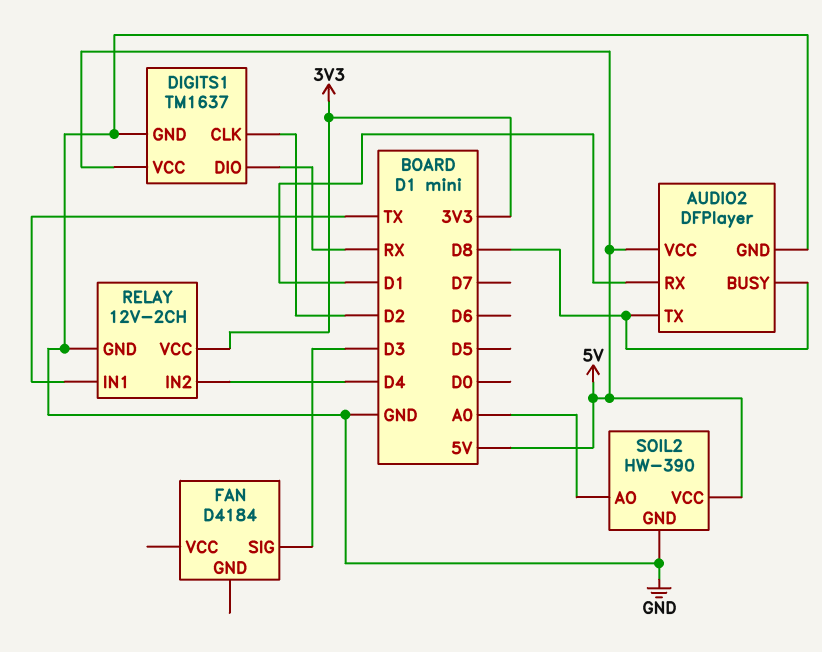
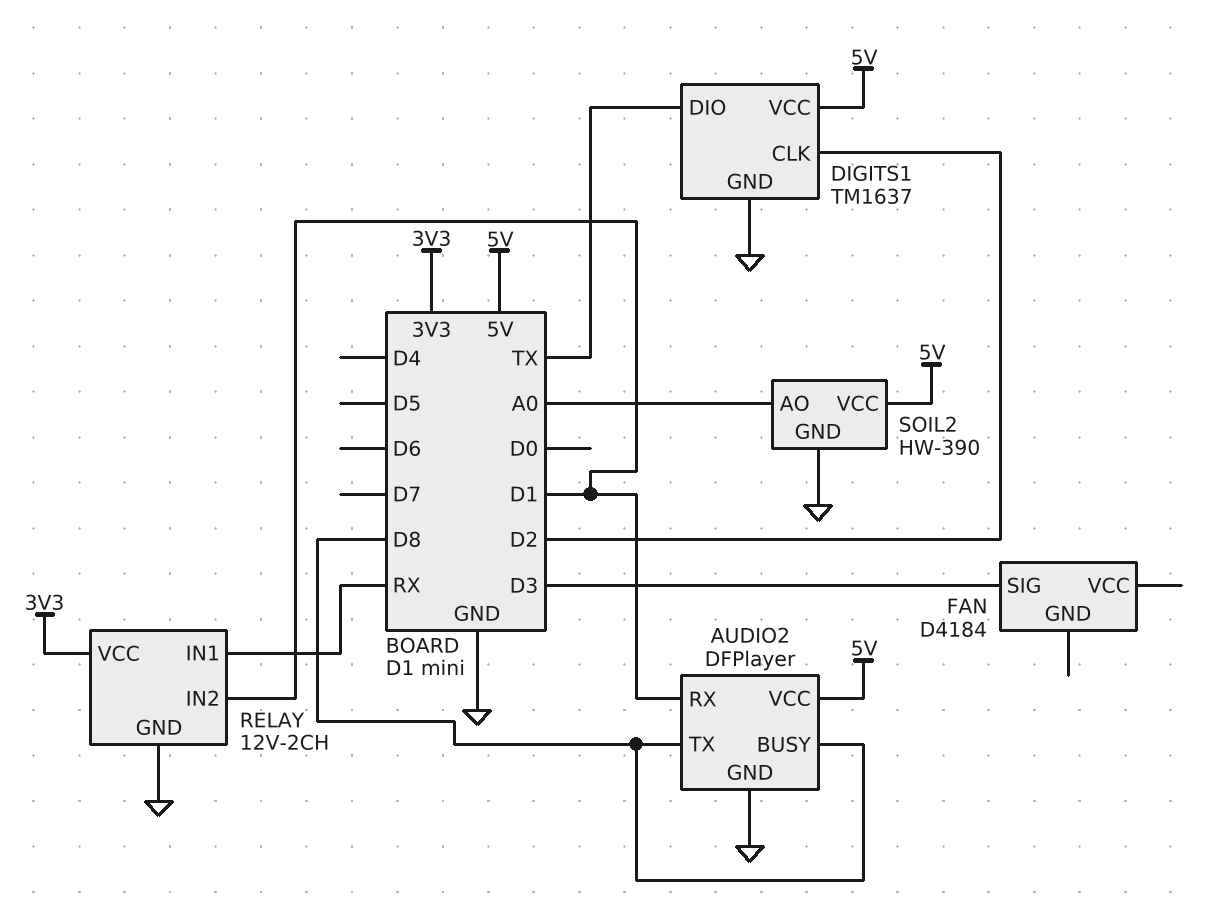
DIGITS1 pin DIO: RX -> TX
RELAY pin IN1: TX -> RX
RELAY pin IN2: D4 -> D1

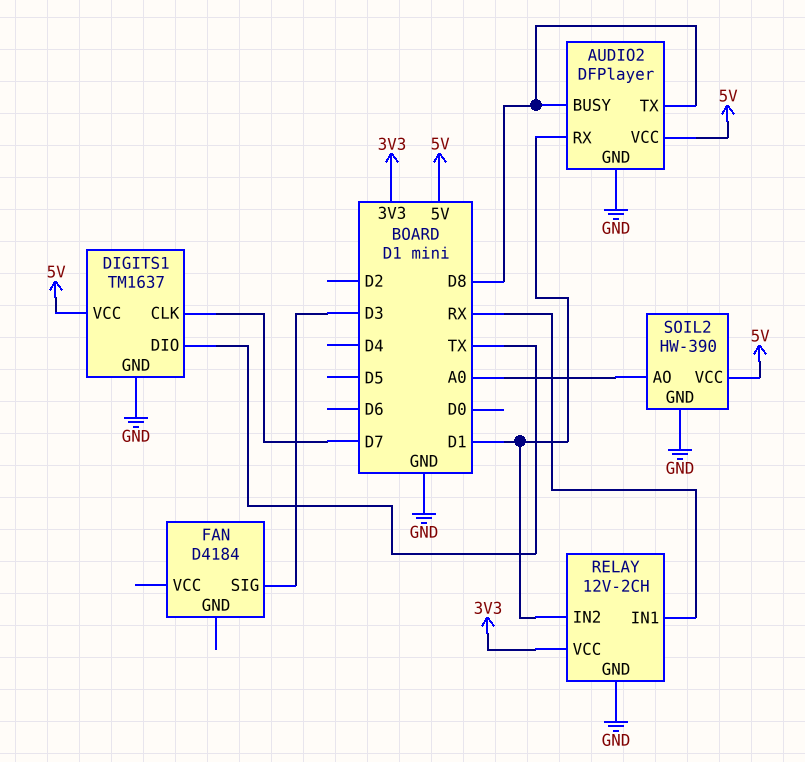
DIGITS1 pin CLK: D2 -> D7

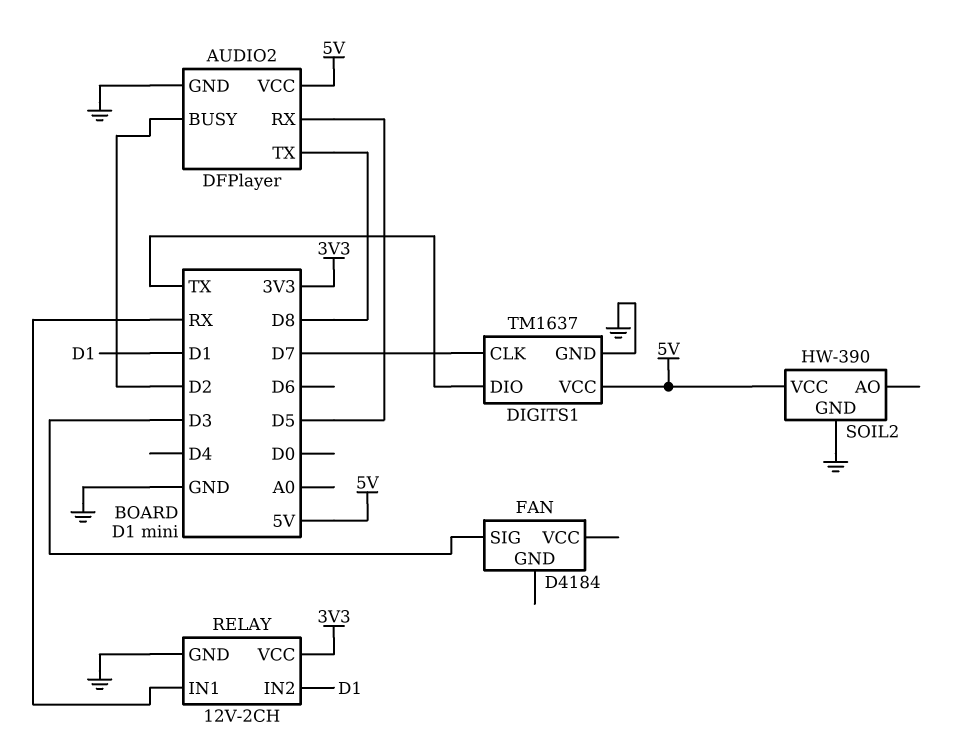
AUDIO2 pin BUSY: D8 -> D2
AUDIO2 pin RX: D1 -> D5
SOIL2 pin AO: A0 -> none

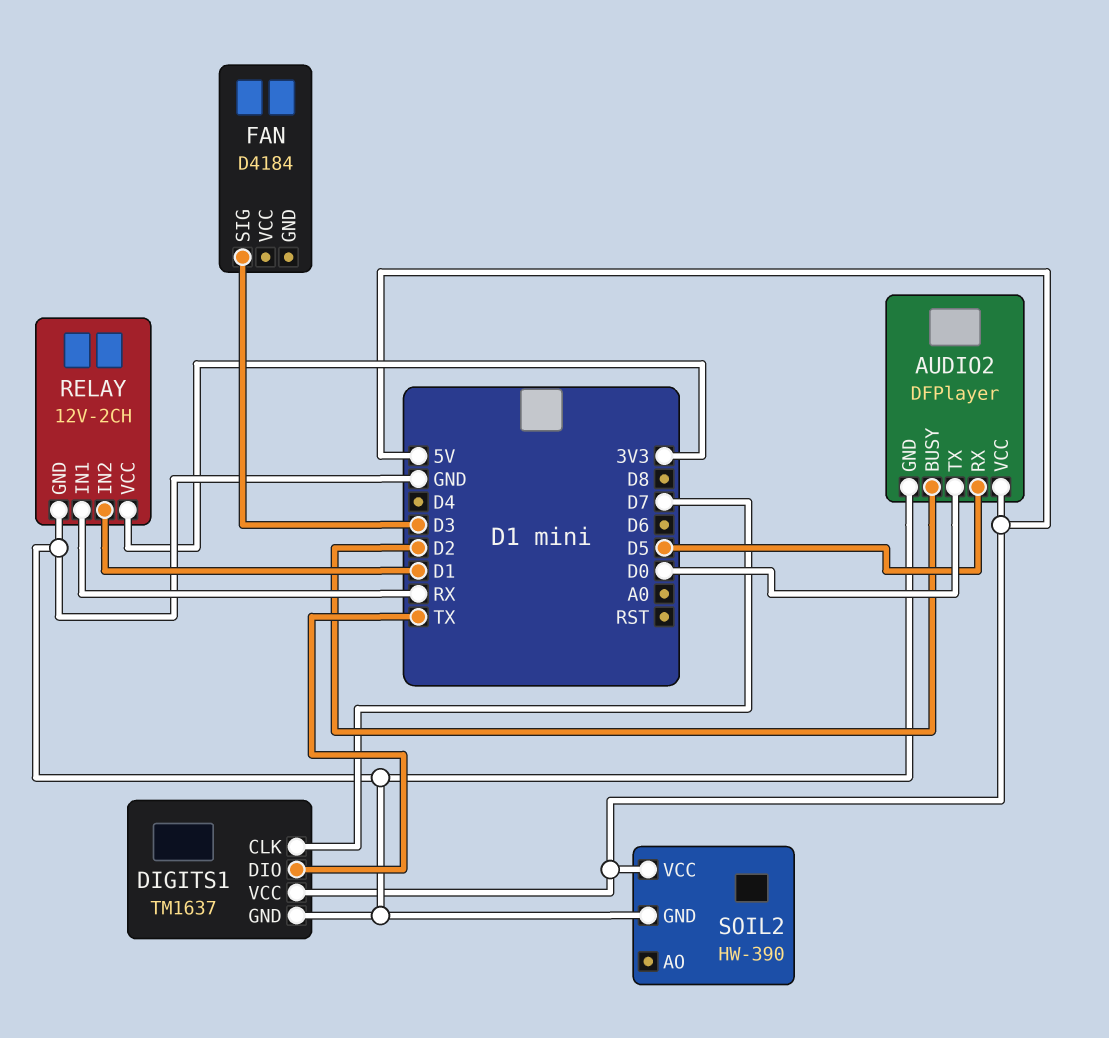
AUDIO2 pin TX: D8 -> D0

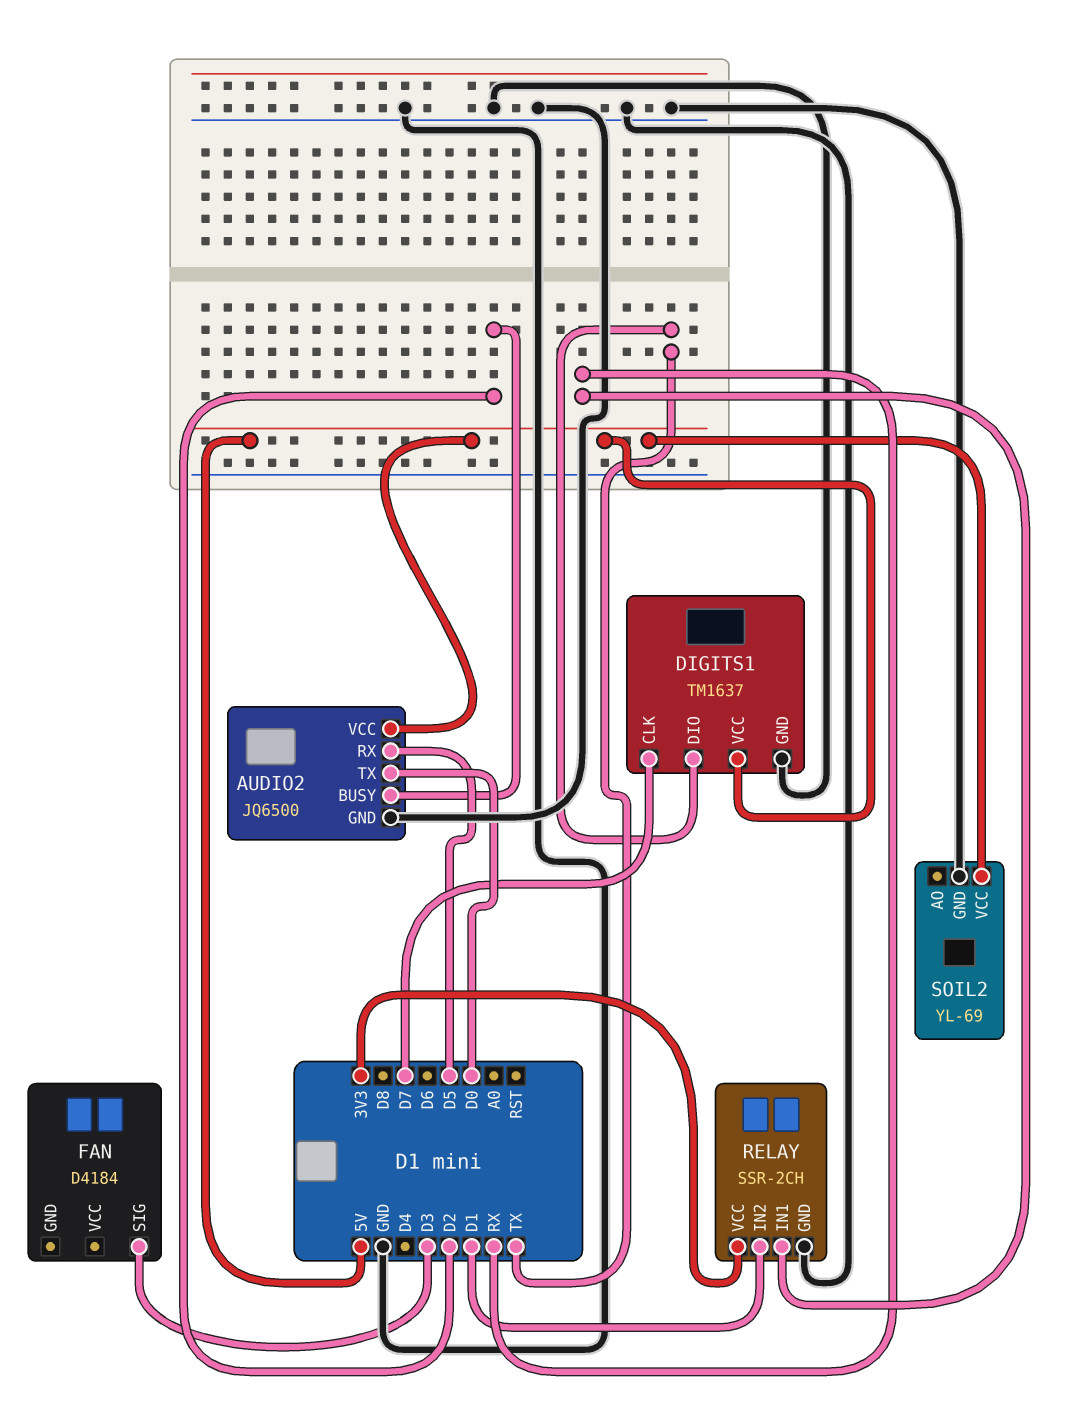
AUDIO2: DFPlayer -> JQ6500
RELAY: 12V-2CH -> SSR-2CH
SOIL2: HW-390 -> YL-69

